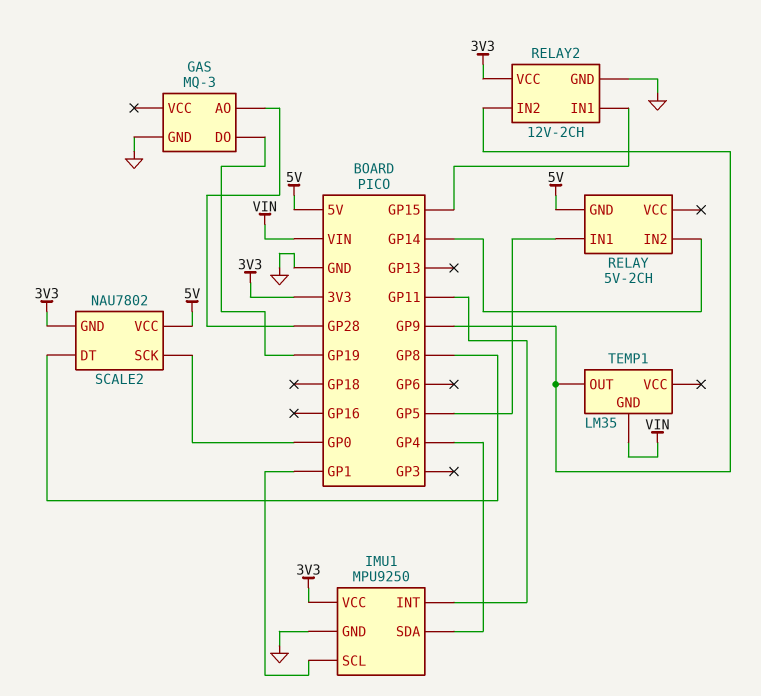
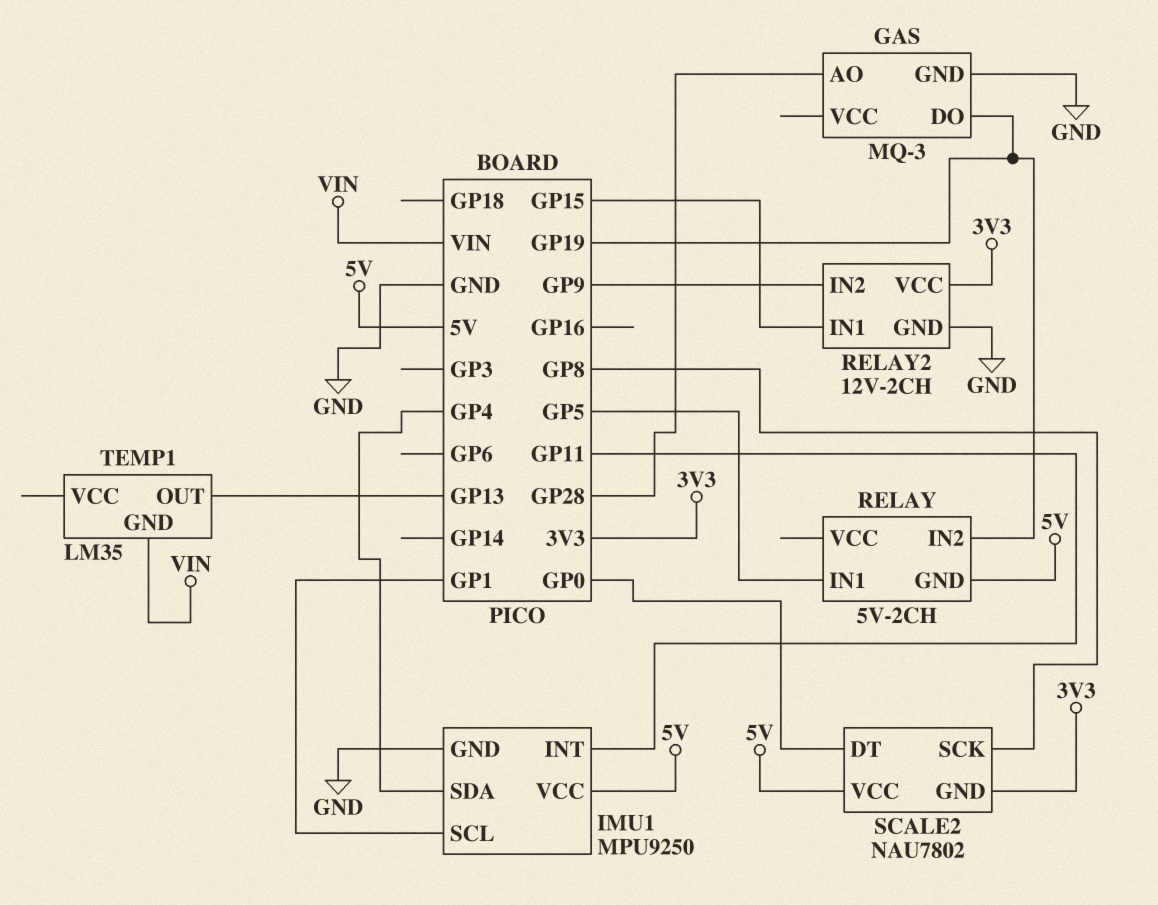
IMU1 pin VCC: 3V3 -> 5V
RELAY pin IN2: GP14 -> GP19
SCALE2 pin DT: GP8 -> GP0
SCALE2 pin SCK: GP0 -> GP8
TEMP1 pin OUT: GP9 -> GP13

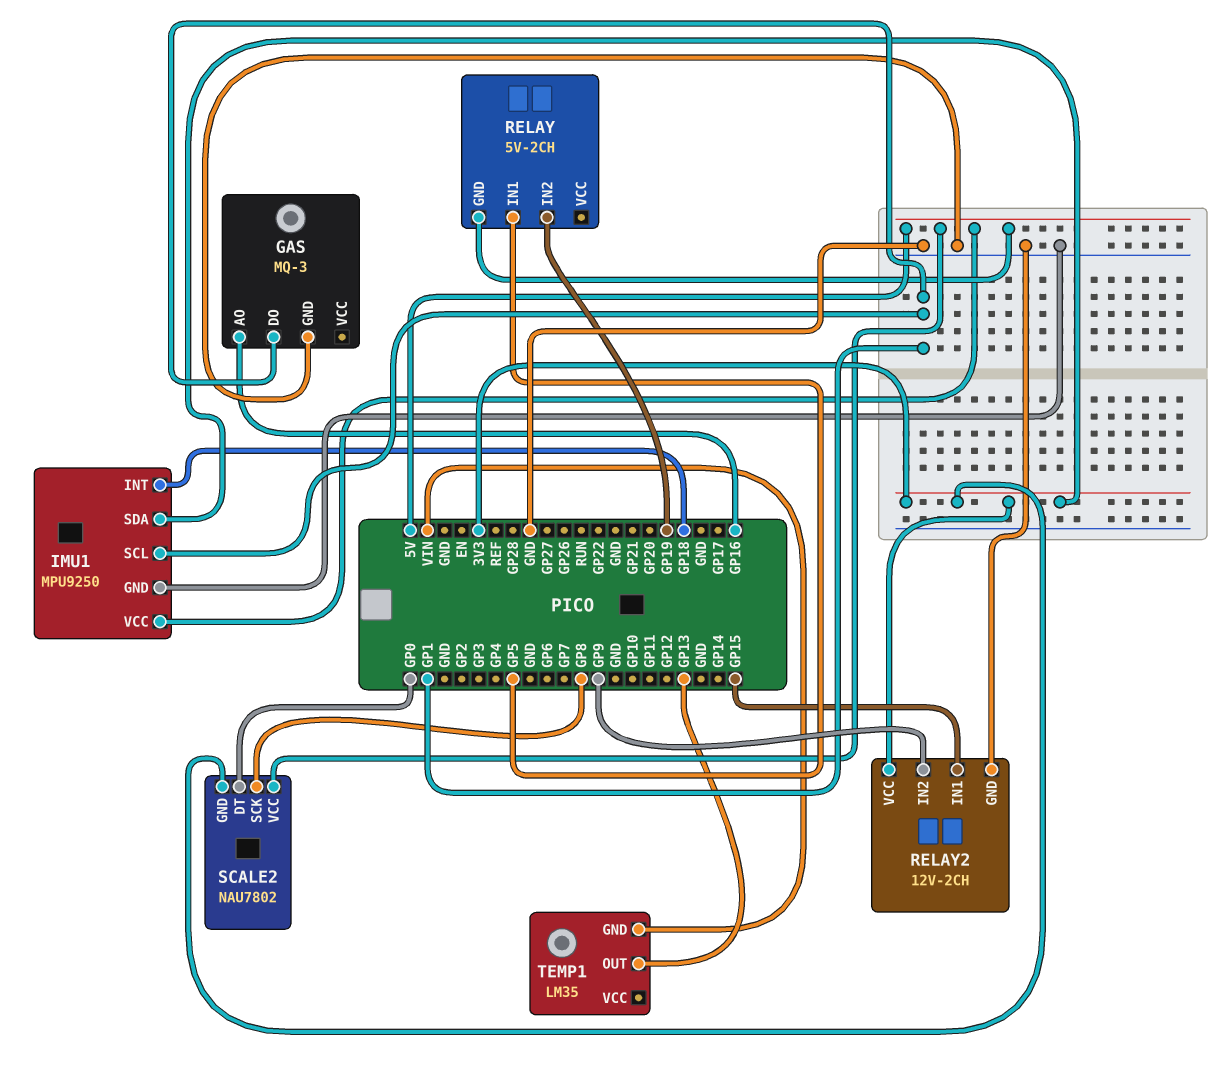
GAS pin AO: GP28 -> GP16
GAS pin DO: GP19 -> GP1
IMU1 pin INT: GP11 -> GP18
IMU1 pin SDA: GP4 -> 3V3

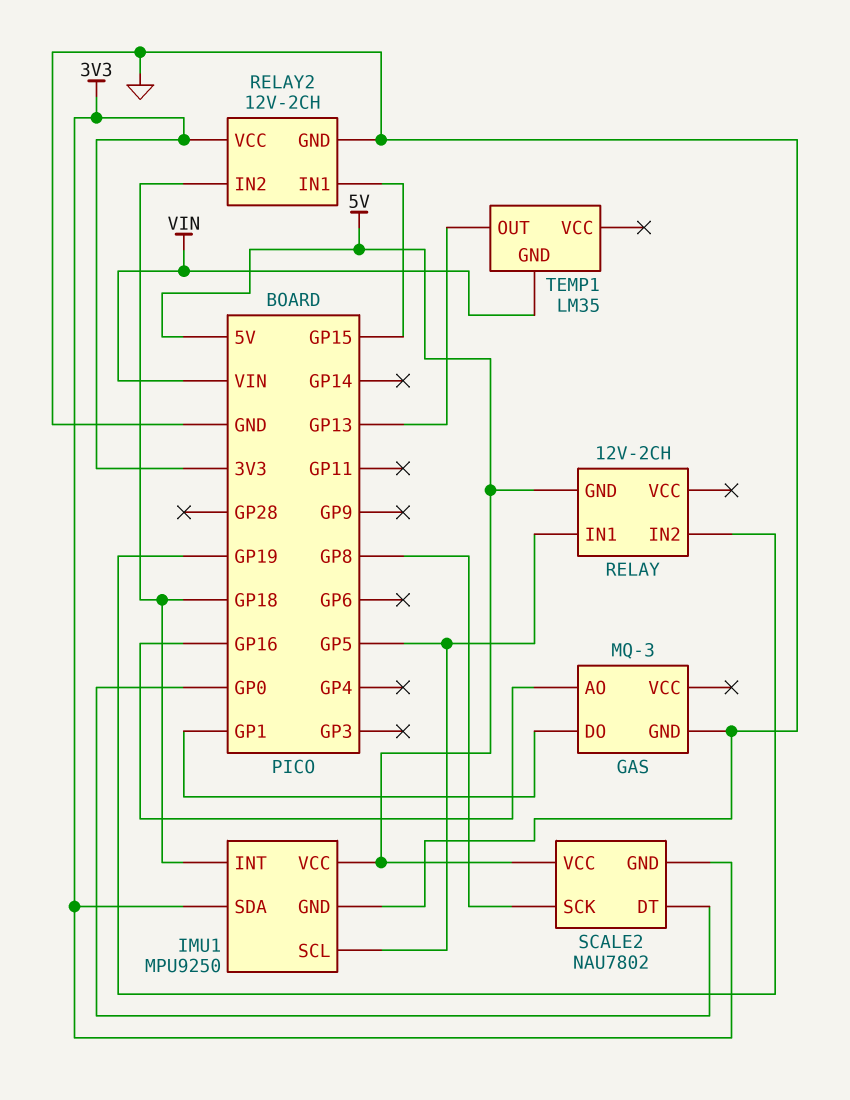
IMU1 pin SCL: GP1 -> GP5
RELAY: 5V-2CH -> 12V-2CH
RELAY2 pin IN2: GP9 -> GP18

